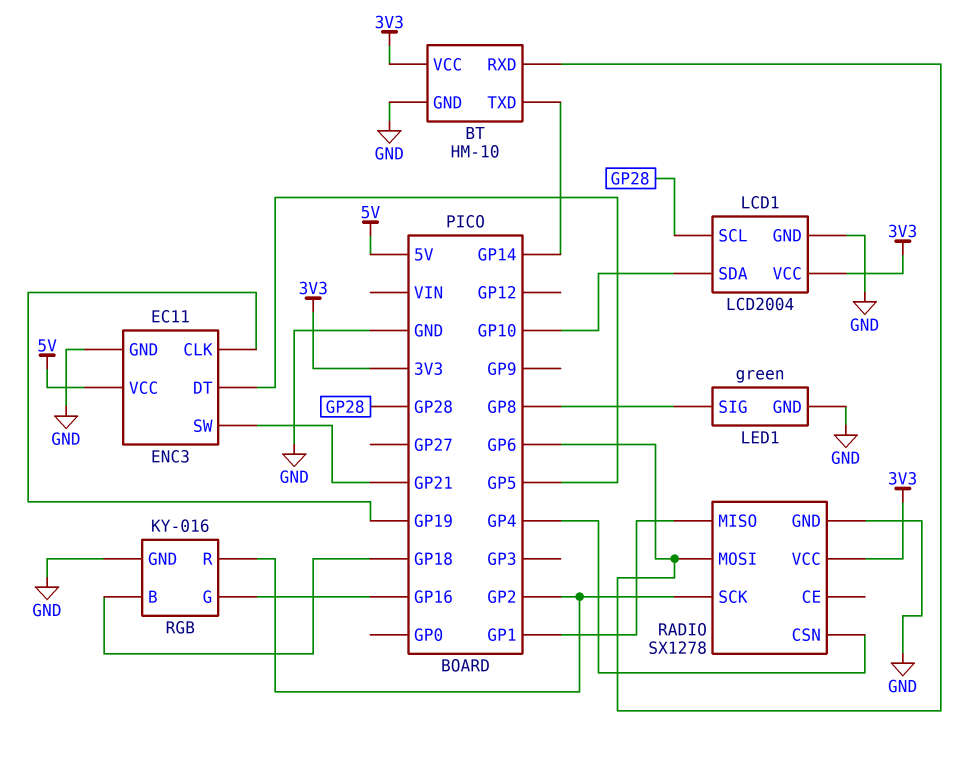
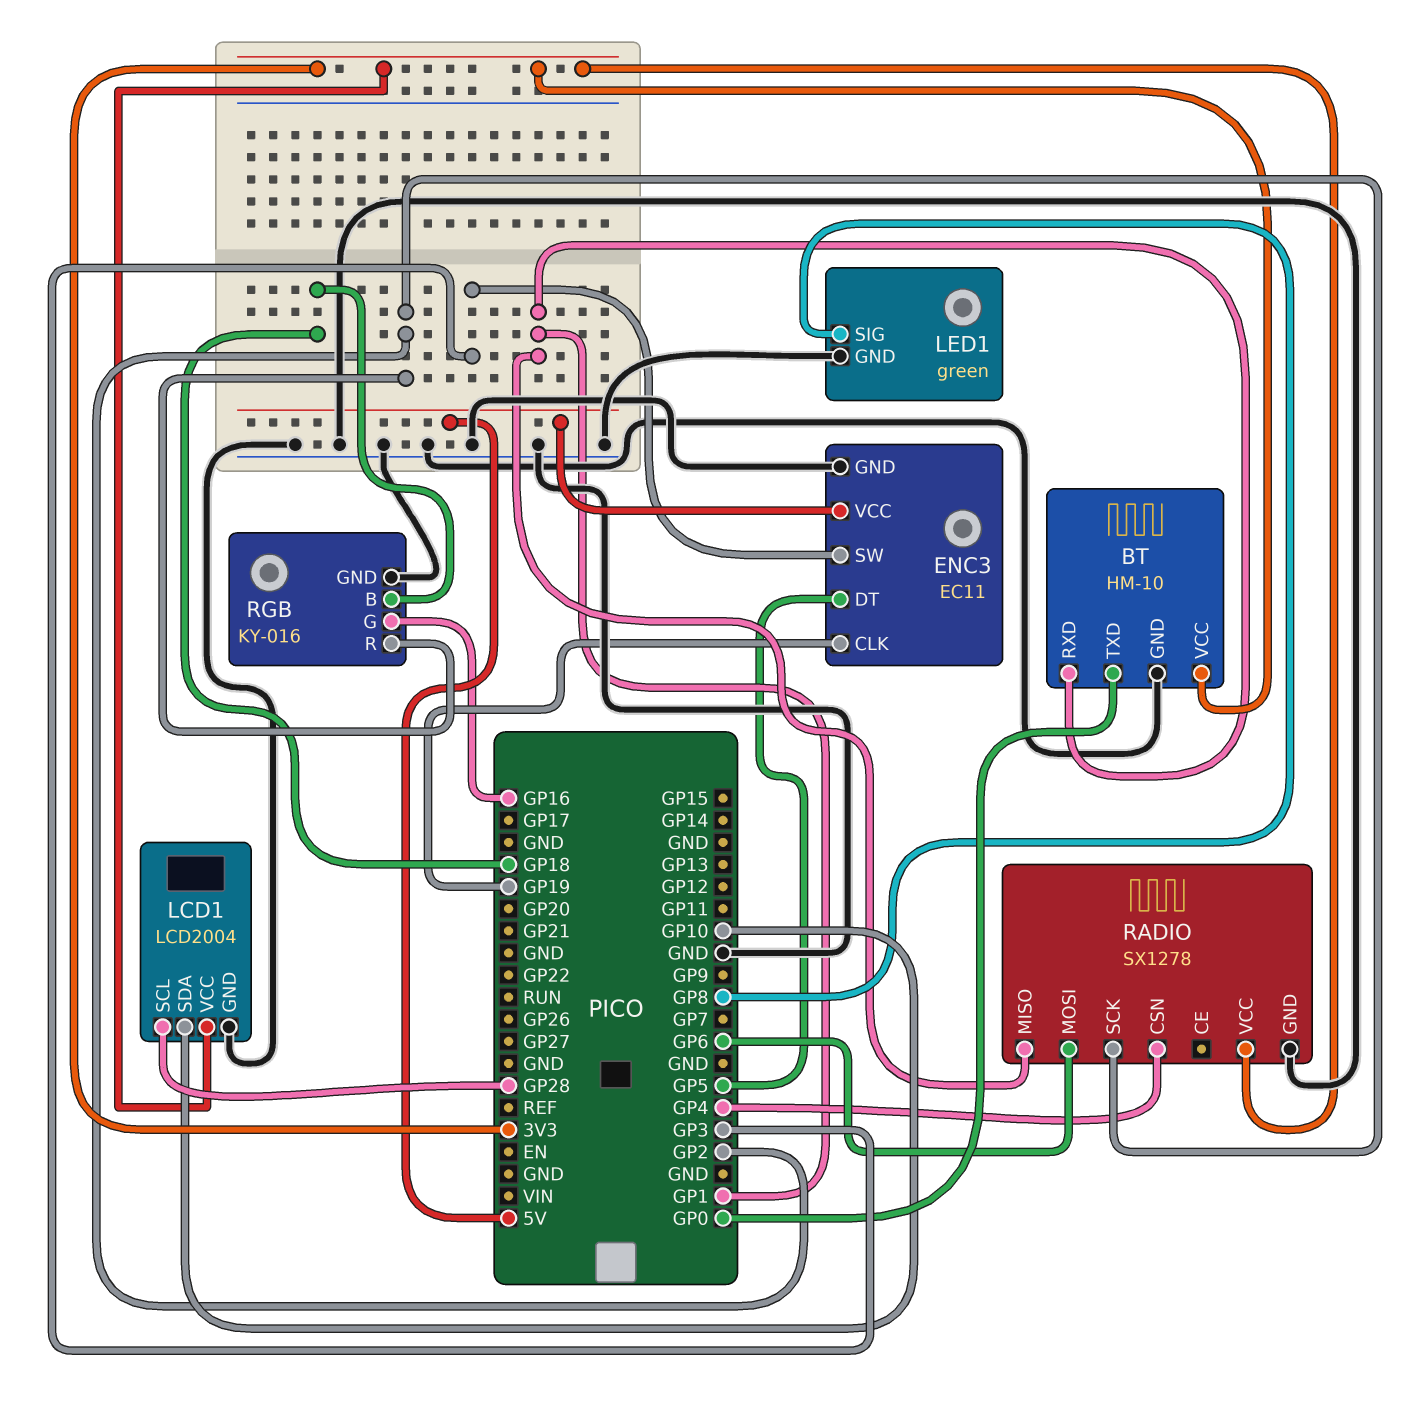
BT pin RXD: GP6 -> GP1
BT pin TXD: GP14 -> GP0
ENC3 pin SW: GP21 -> GP3

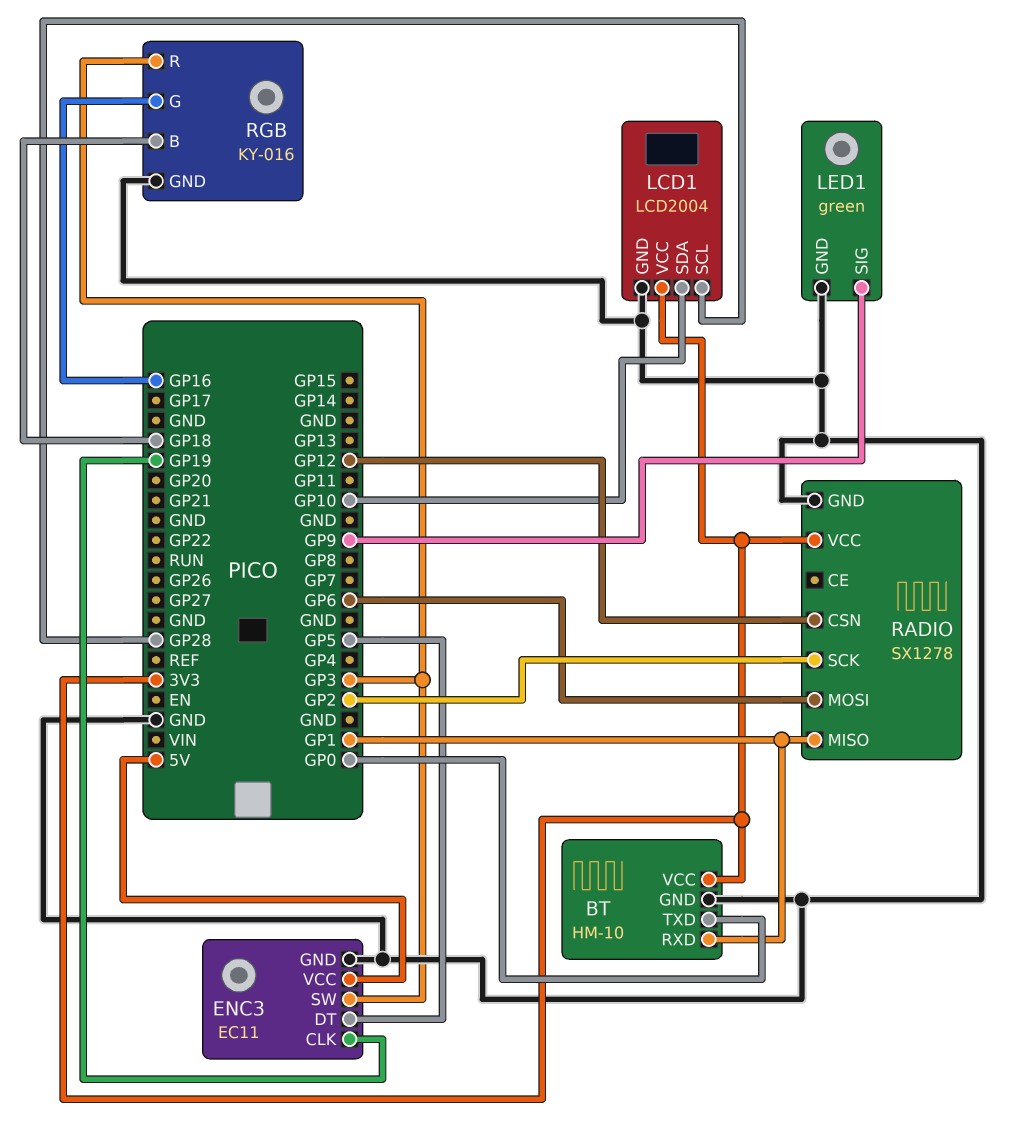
LED1 pin SIG: GP8 -> GP9
RADIO pin CSN: GP4 -> GP12
RGB pin R: GP2 -> GP3

